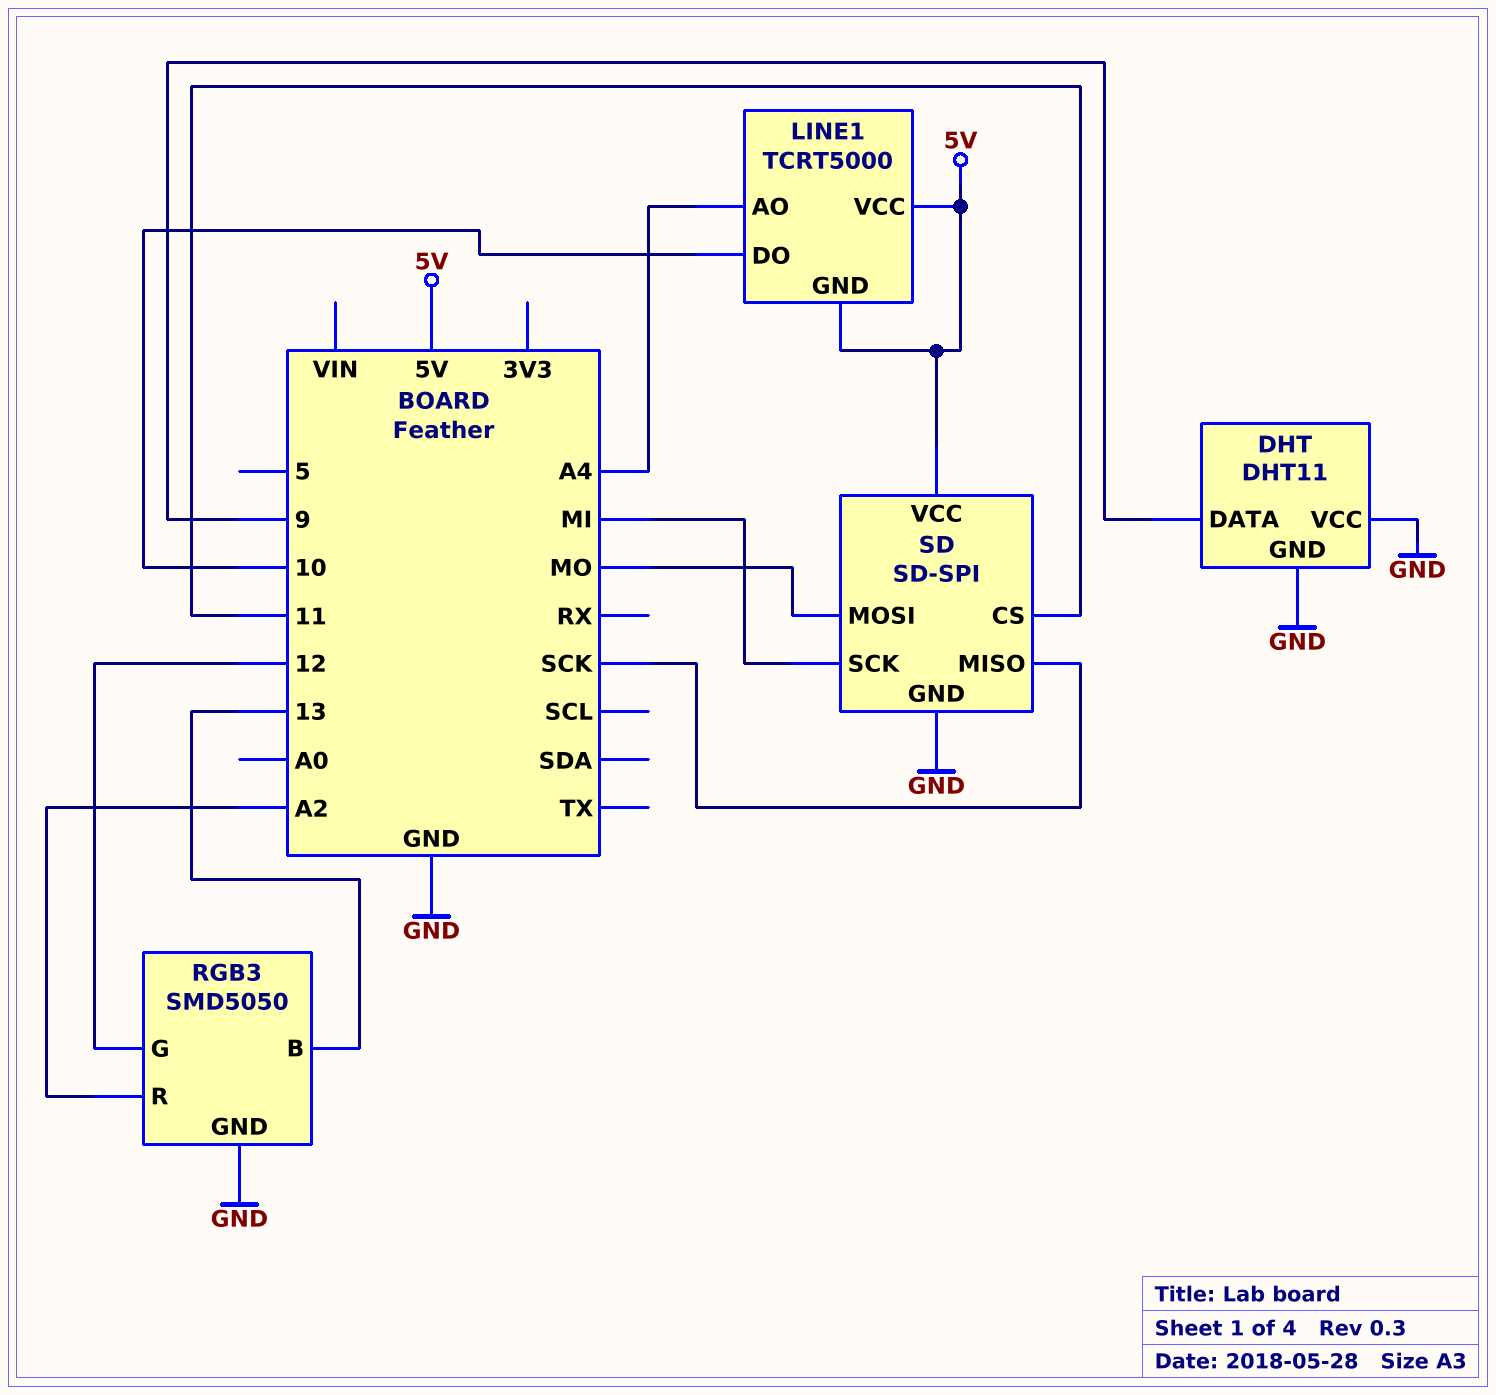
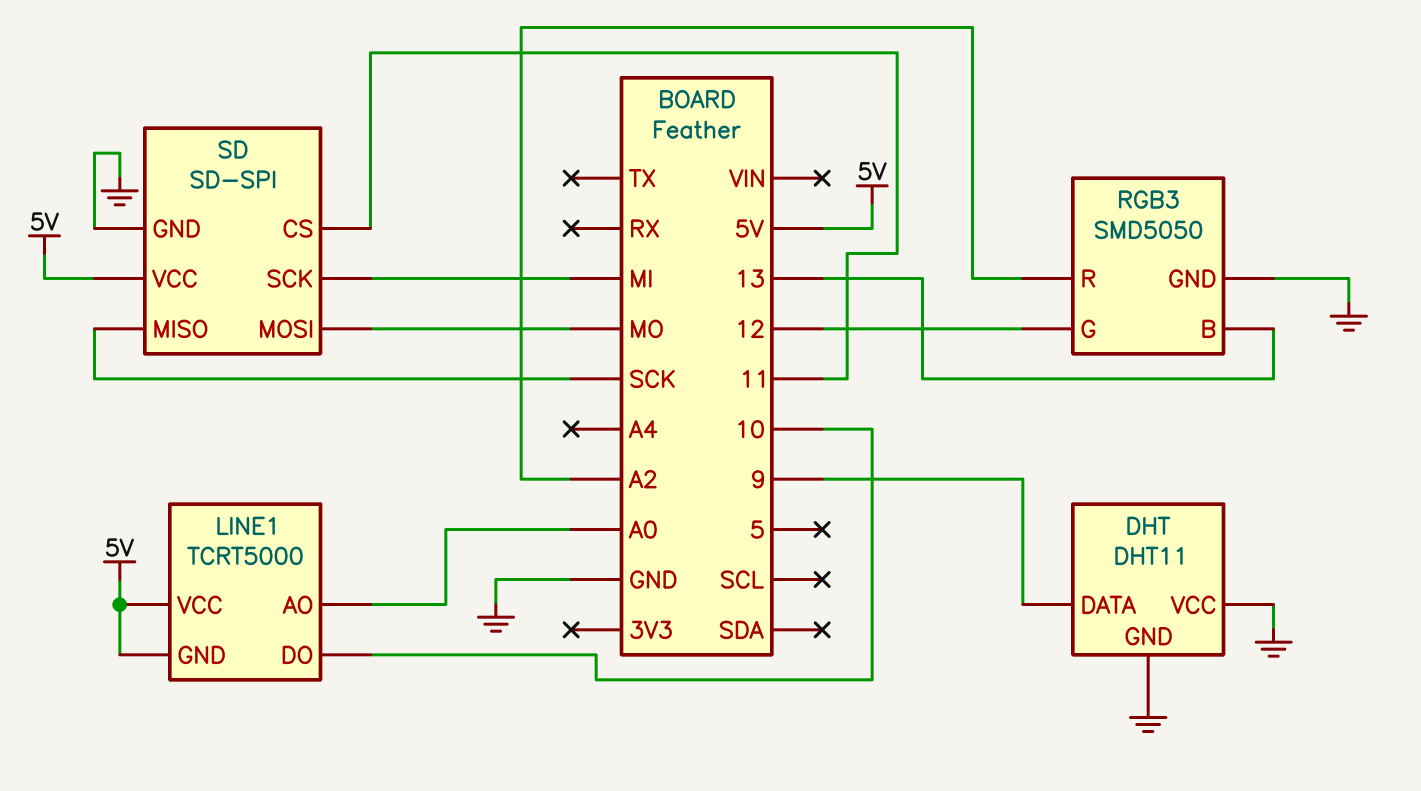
LINE1 pin AO: A4 -> A0

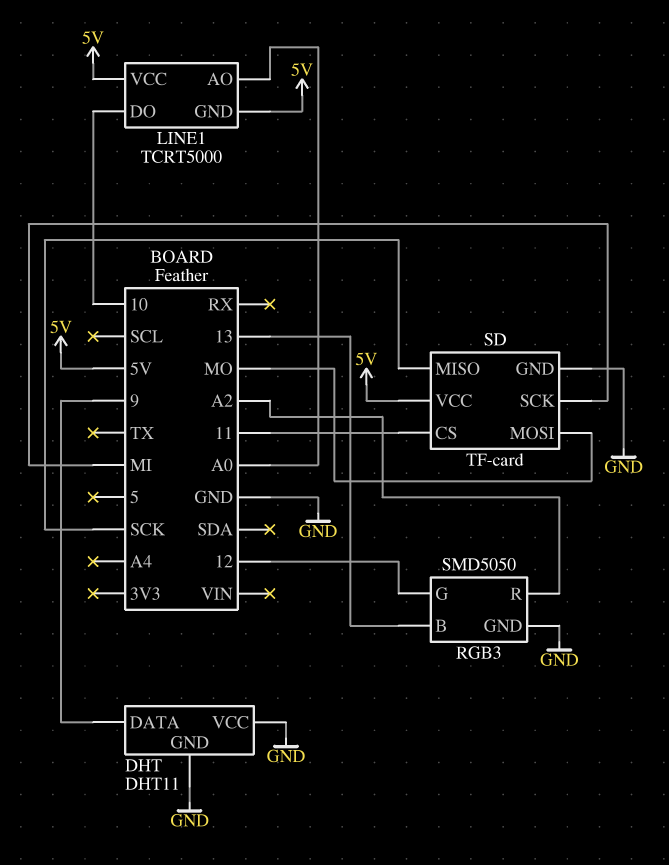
SD: SD-SPI -> TF-card

